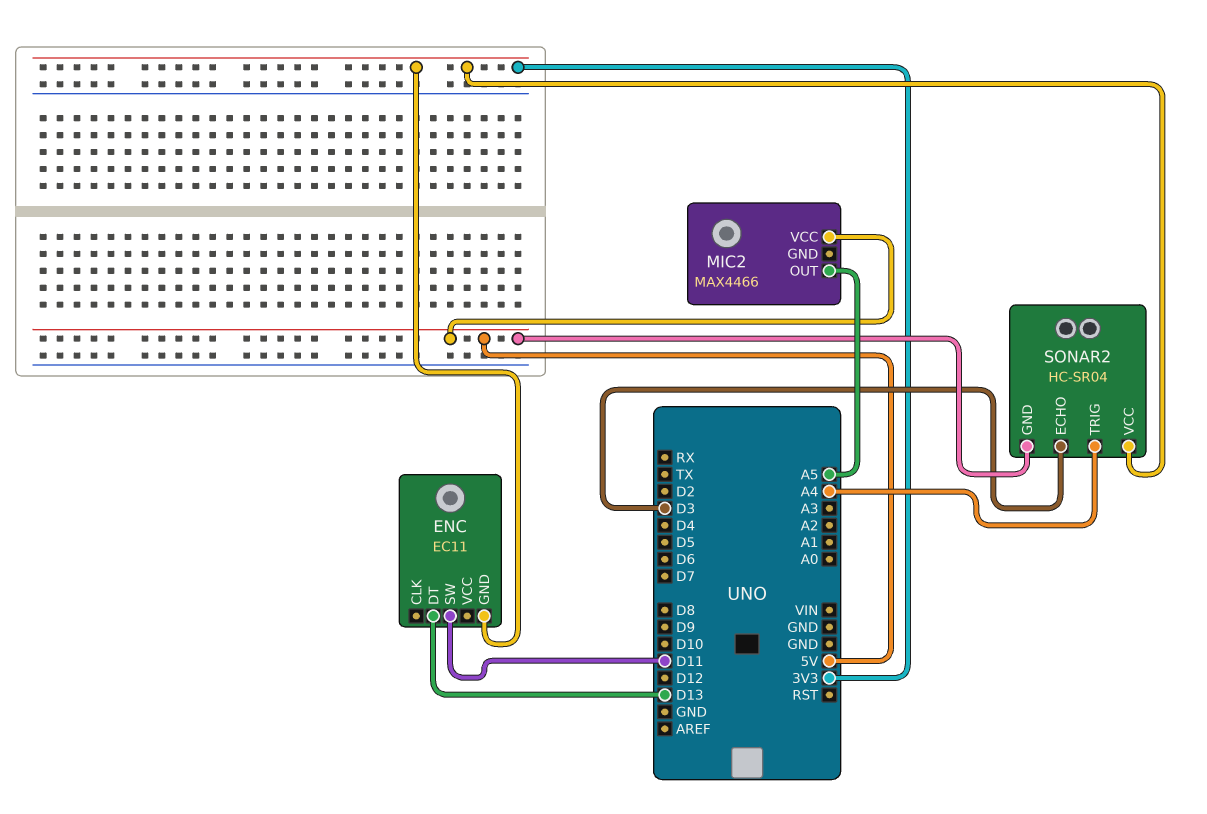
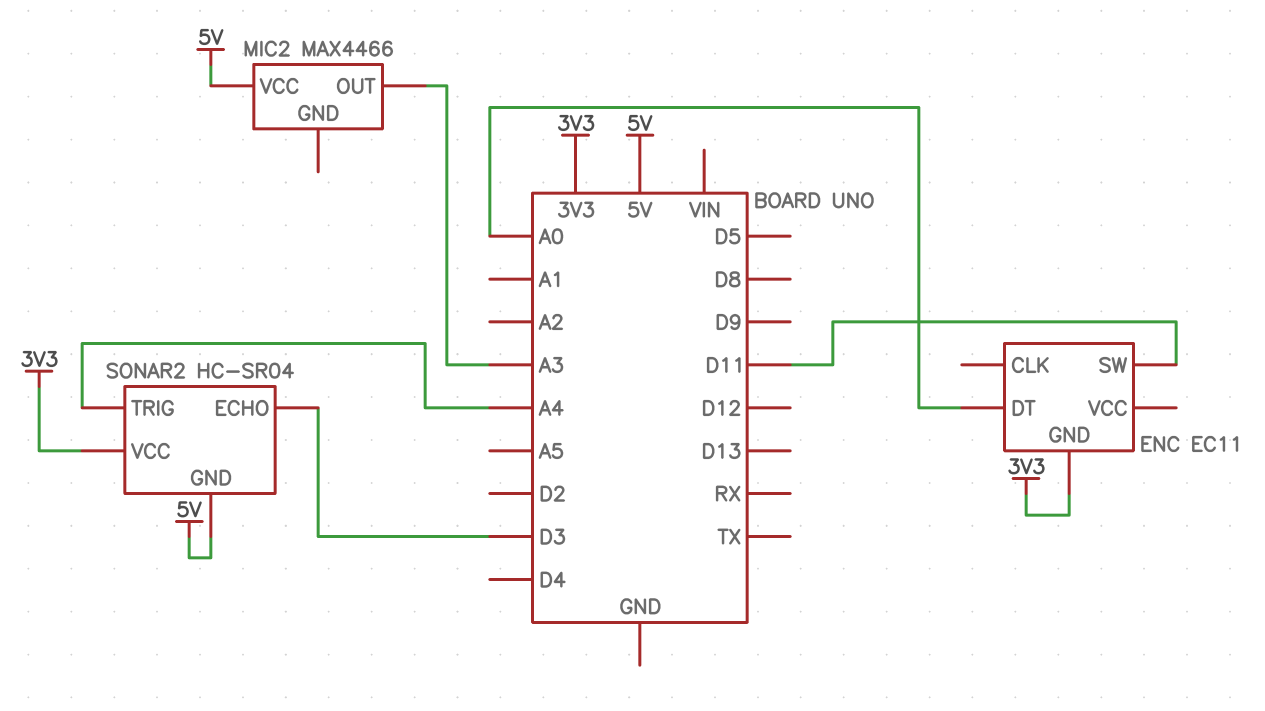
ENC pin DT: D13 -> A0
MIC2 pin OUT: A5 -> A3

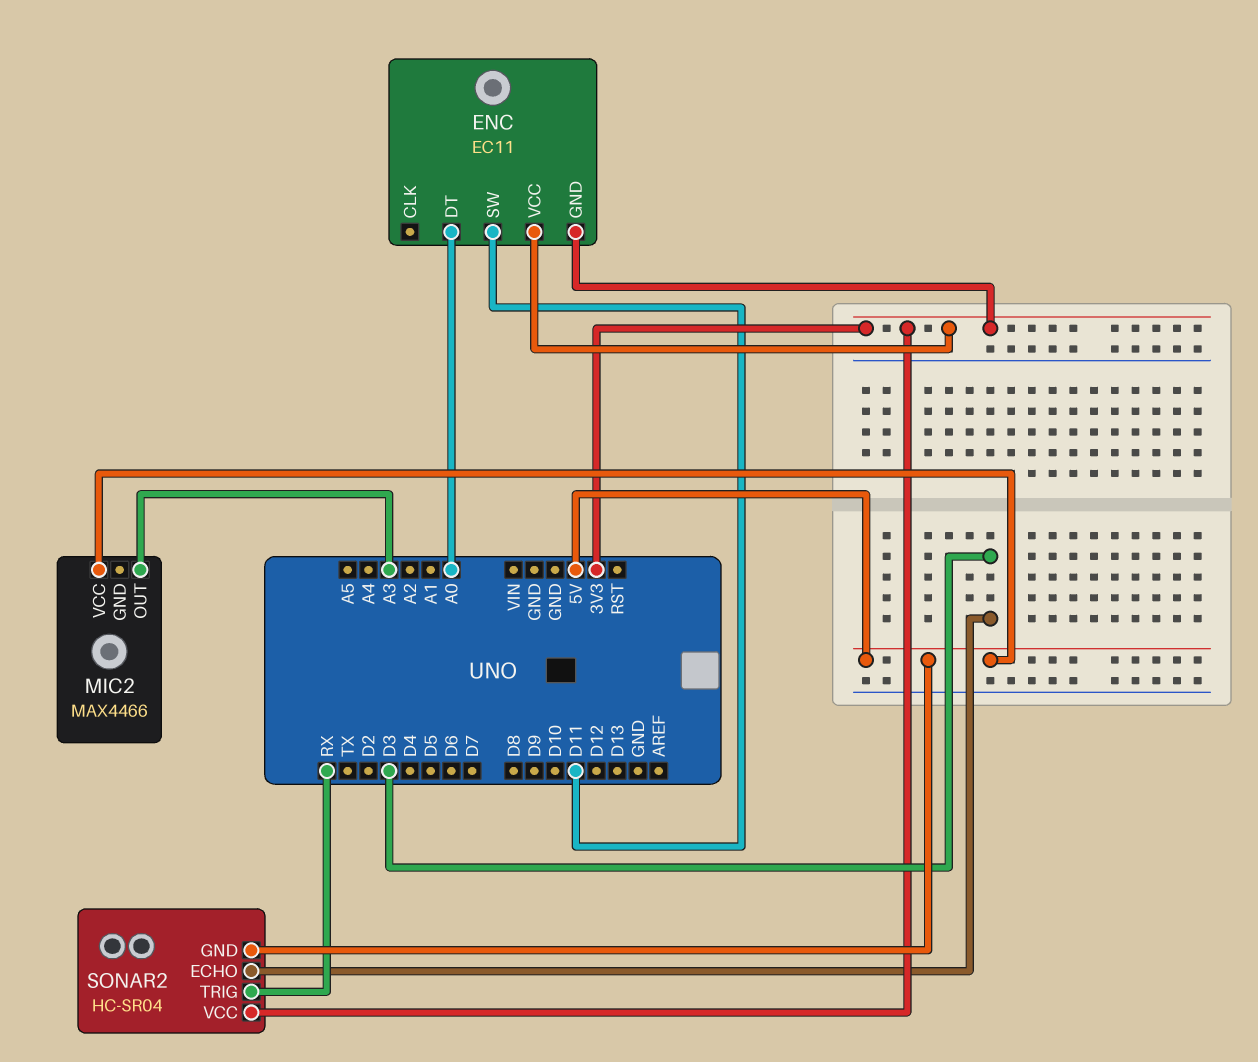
ENC pin VCC: none -> 3V3
SONAR2 pin TRIG: A4 -> RX

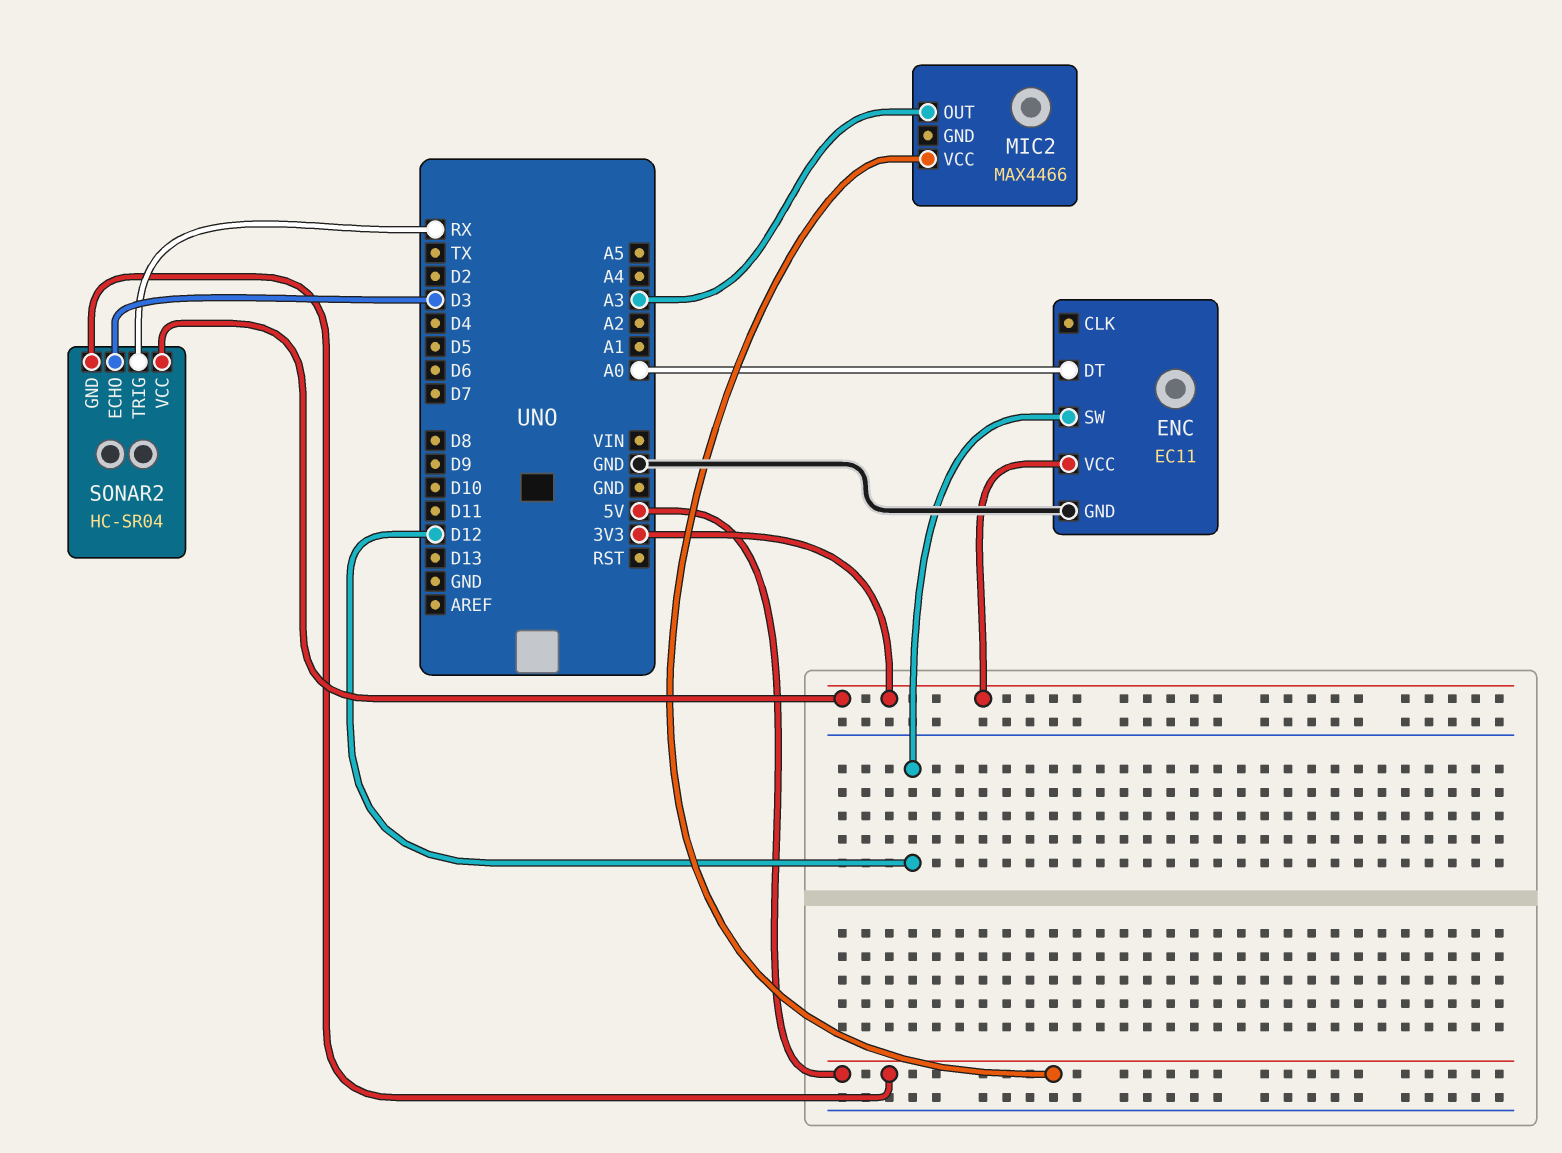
ENC pin GND: 3V3 -> GND
ENC pin SW: D11 -> D12

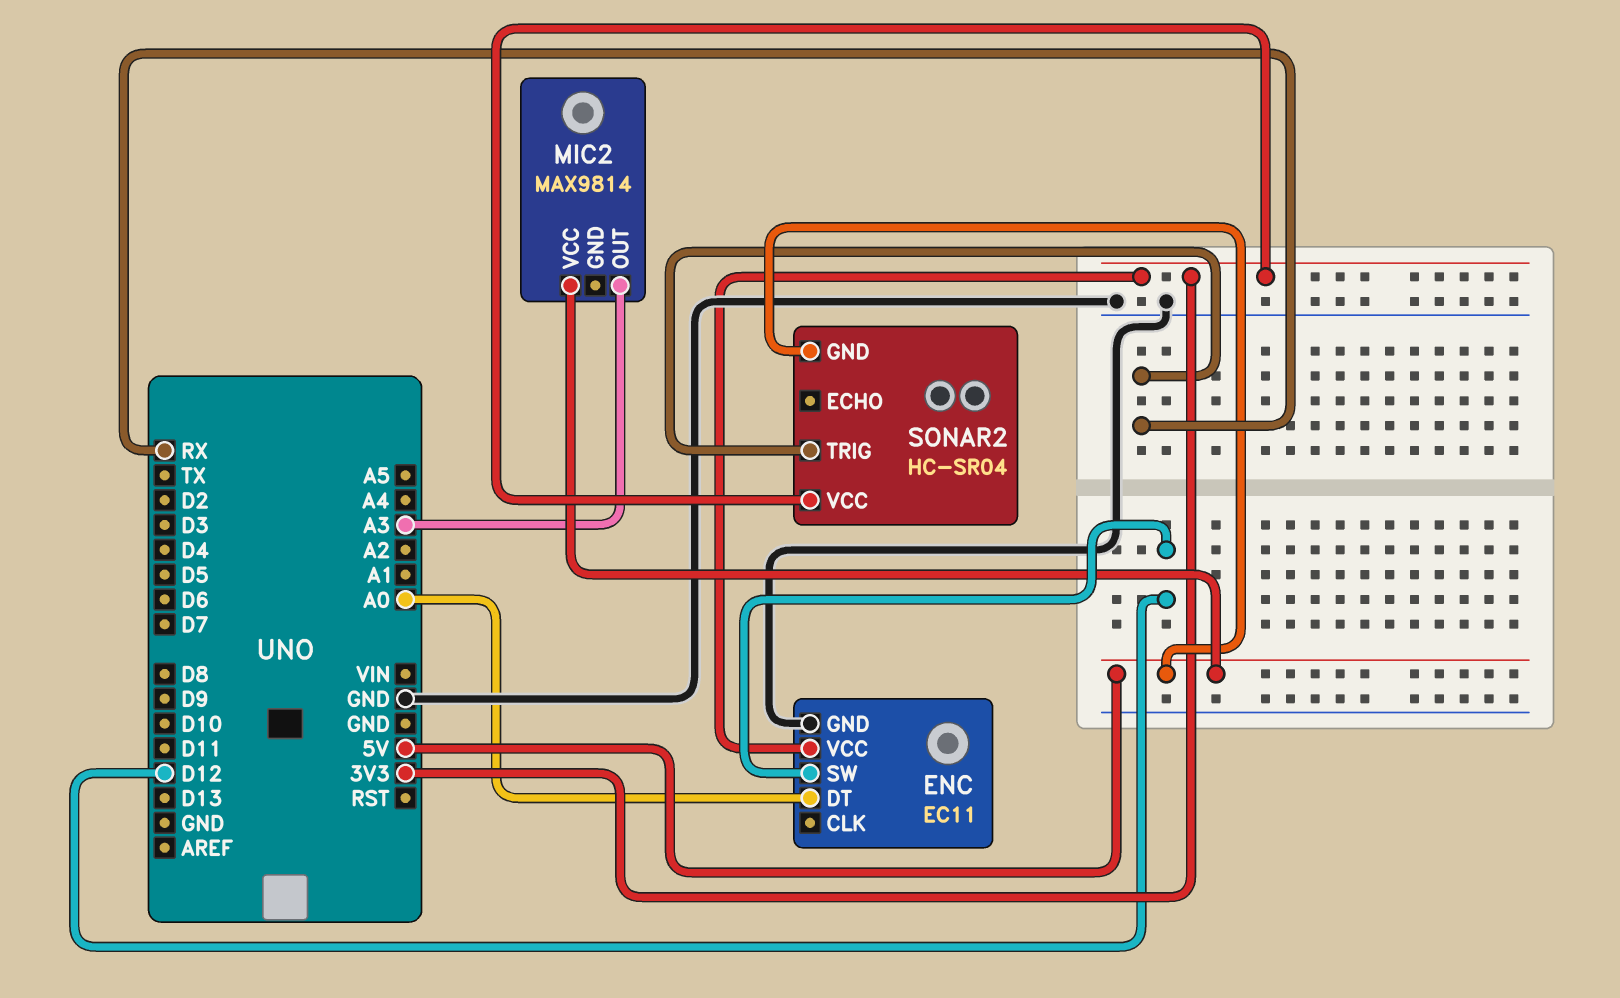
MIC2: MAX4466 -> MAX9814
SONAR2 pin ECHO: D3 -> none

